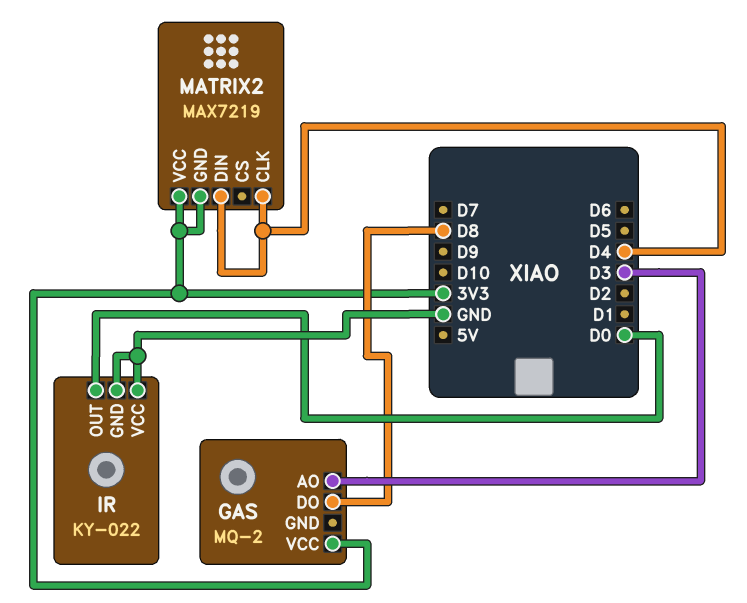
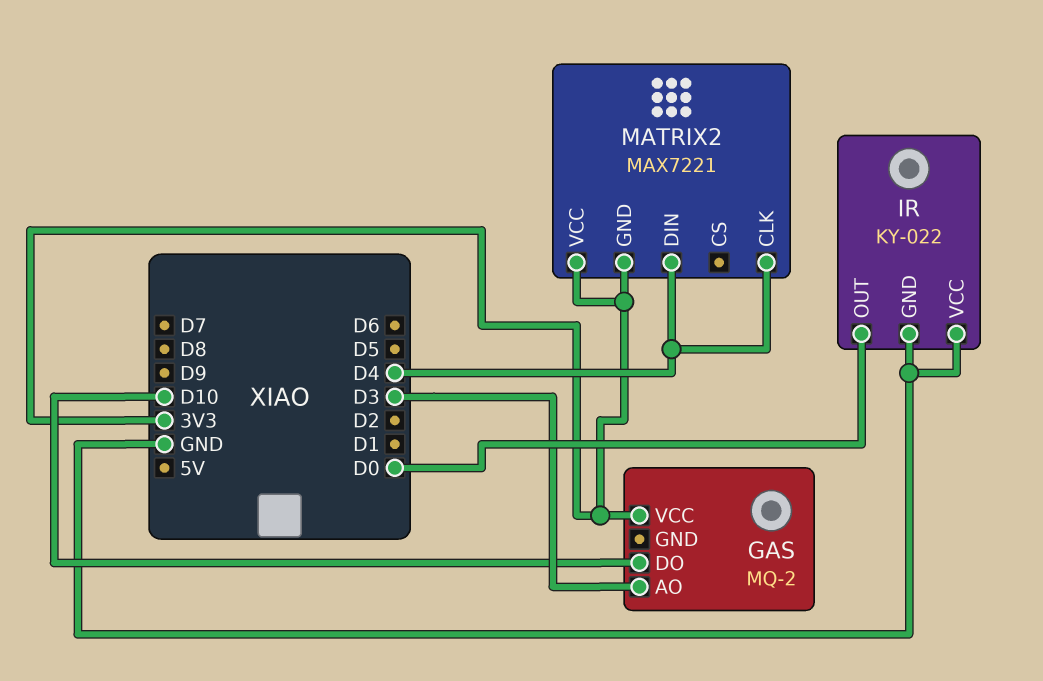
GAS pin DO: D8 -> D10
MATRIX2: MAX7219 -> MAX7221

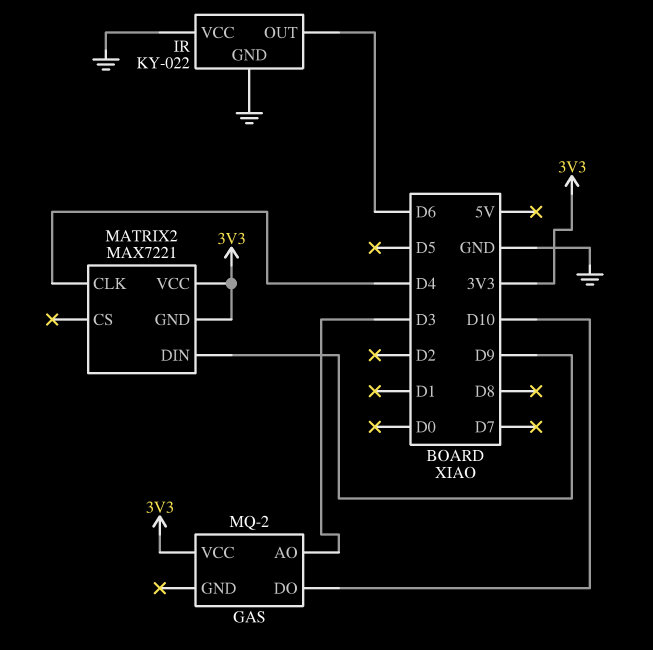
IR pin OUT: D0 -> D6
MATRIX2 pin DIN: D4 -> D9

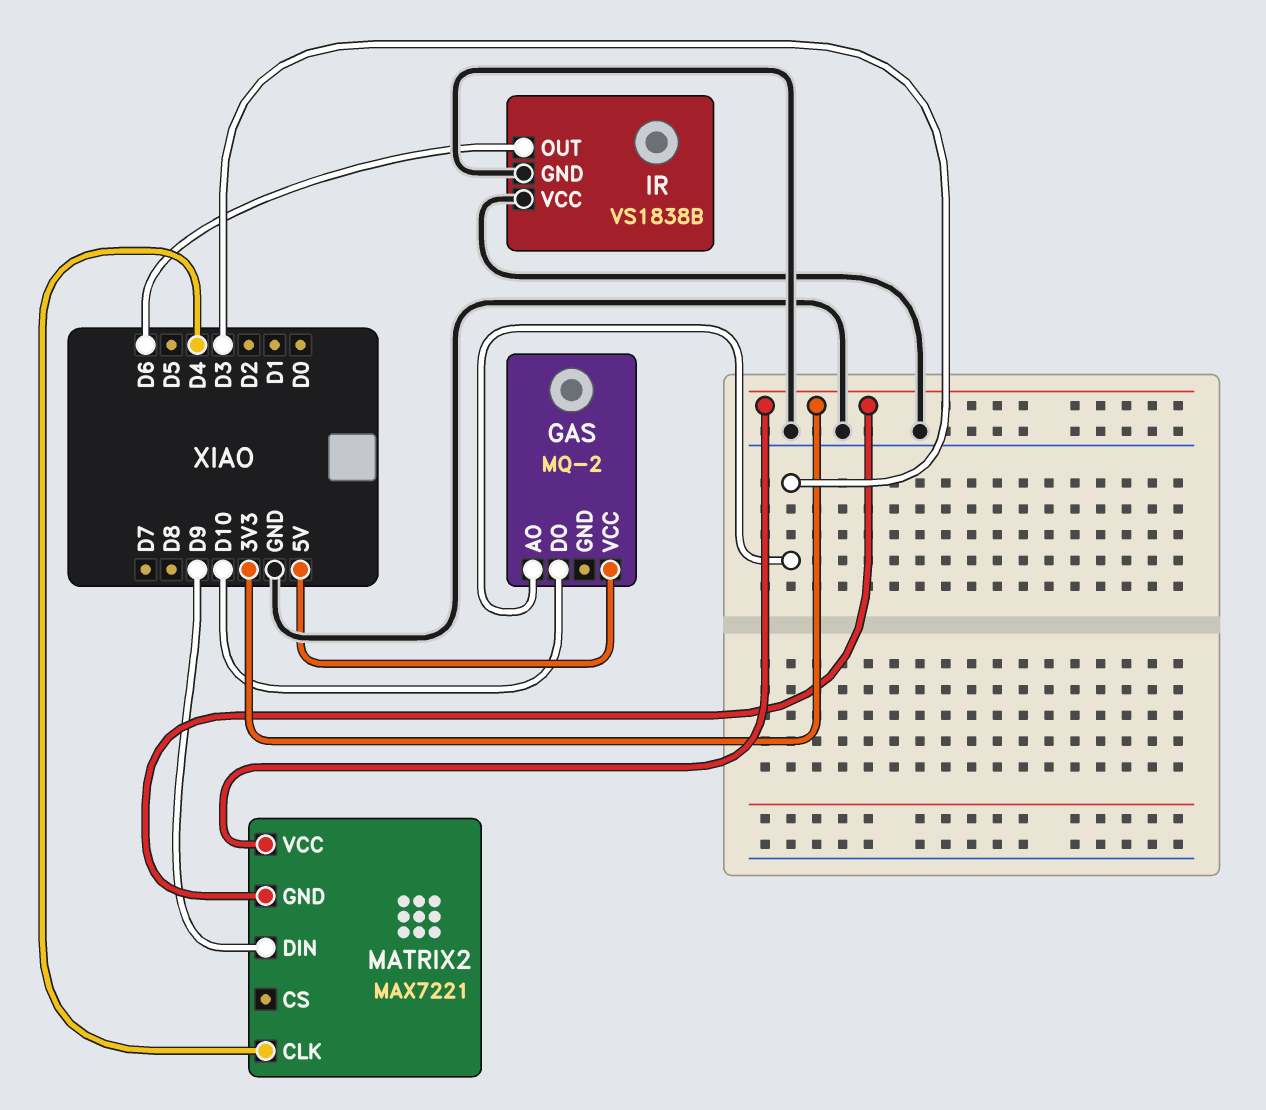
GAS pin VCC: 3V3 -> 5V
IR: KY-022 -> VS1838B

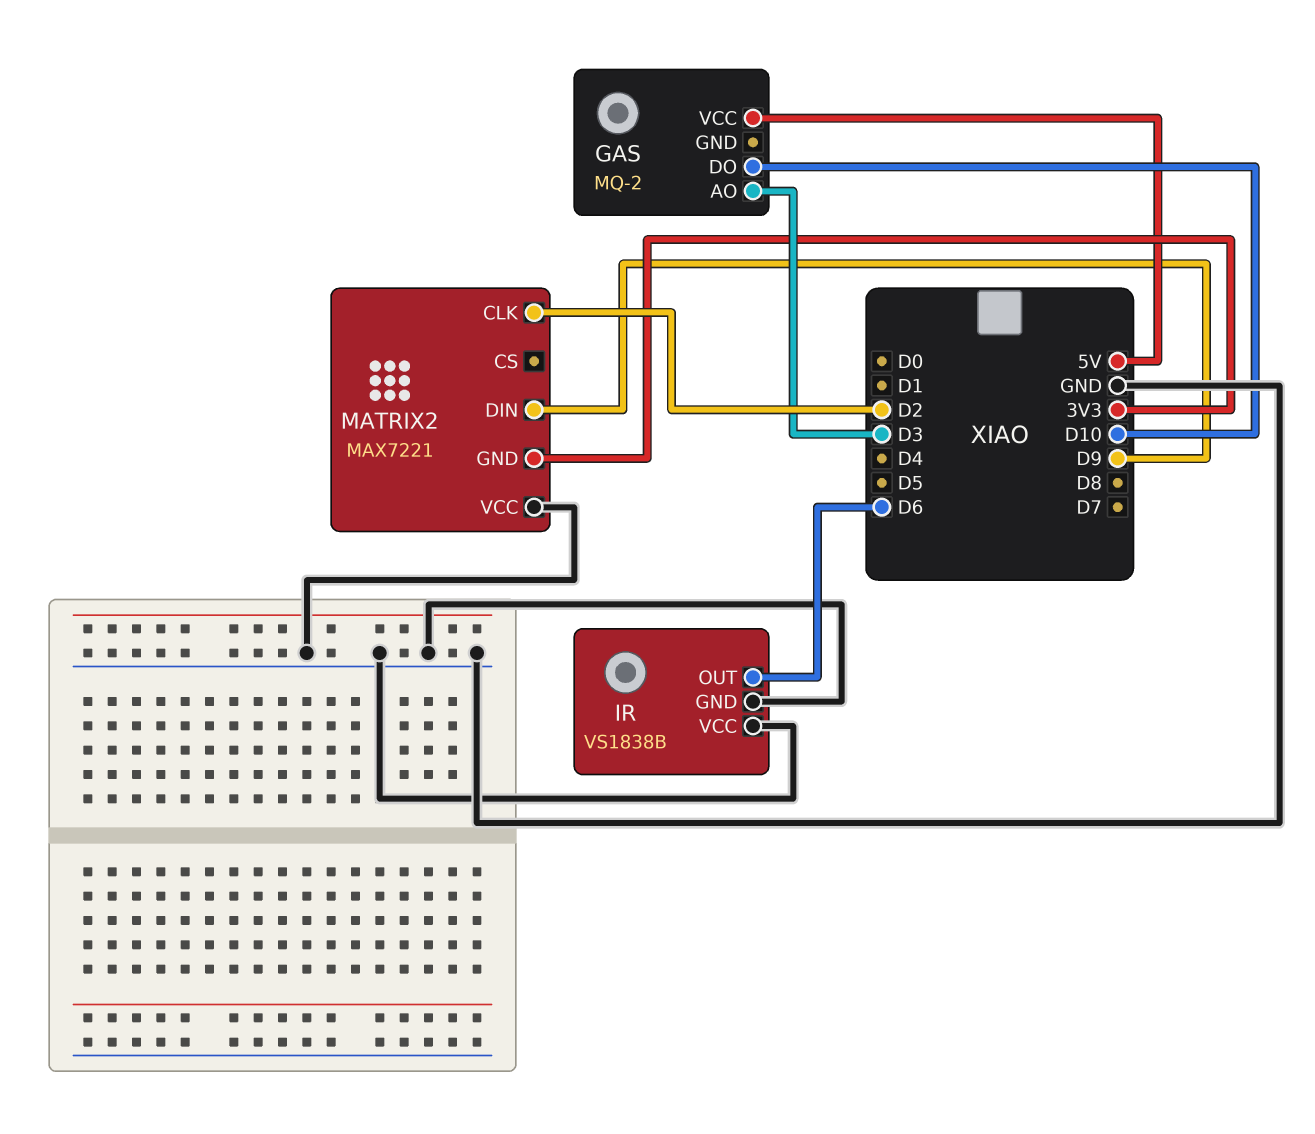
MATRIX2 pin CLK: D4 -> D2
MATRIX2 pin VCC: 3V3 -> GND

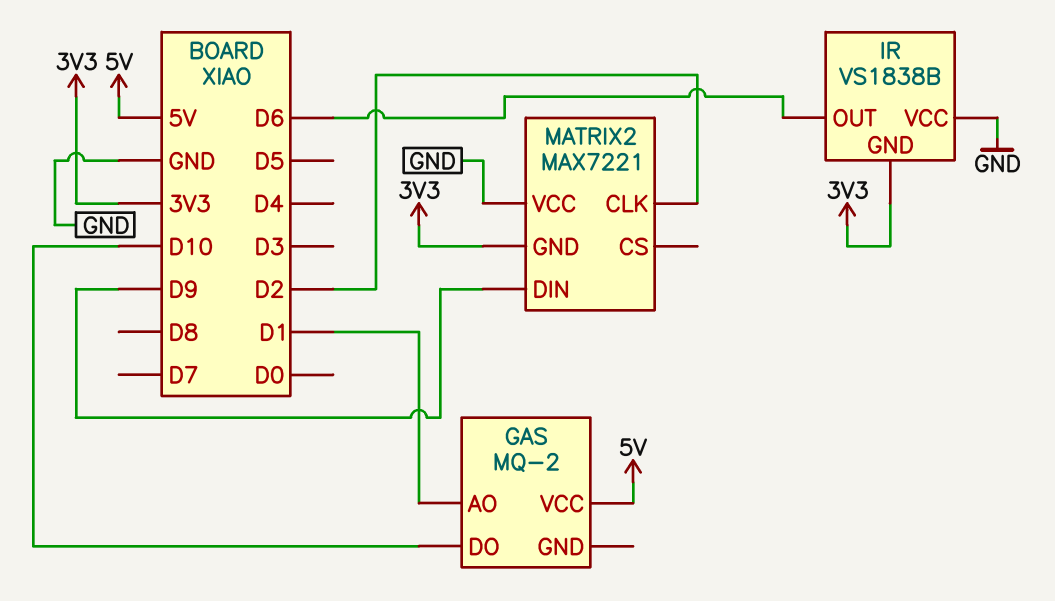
GAS pin AO: D3 -> D1
IR pin GND: GND -> 3V3

